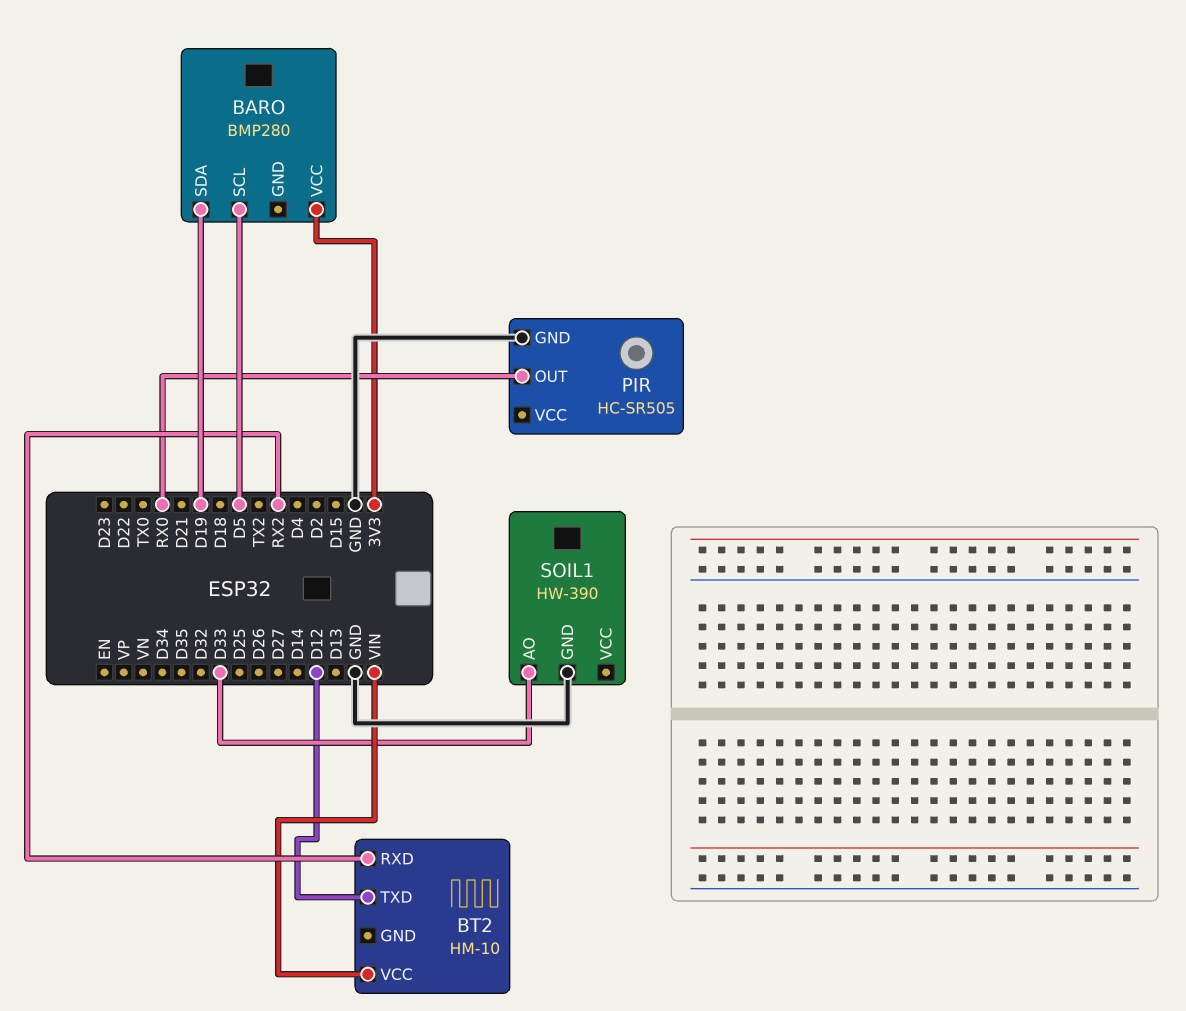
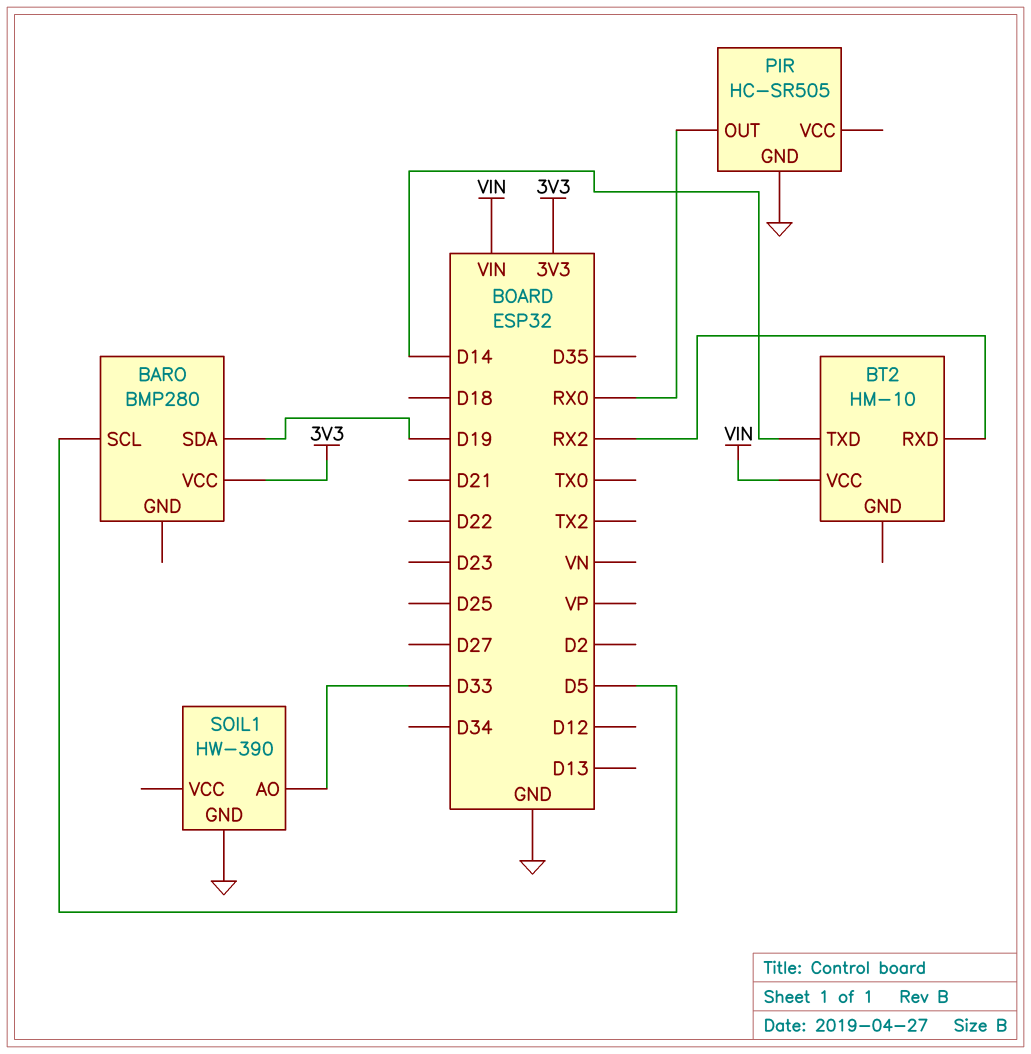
BT2 pin TXD: D12 -> D14

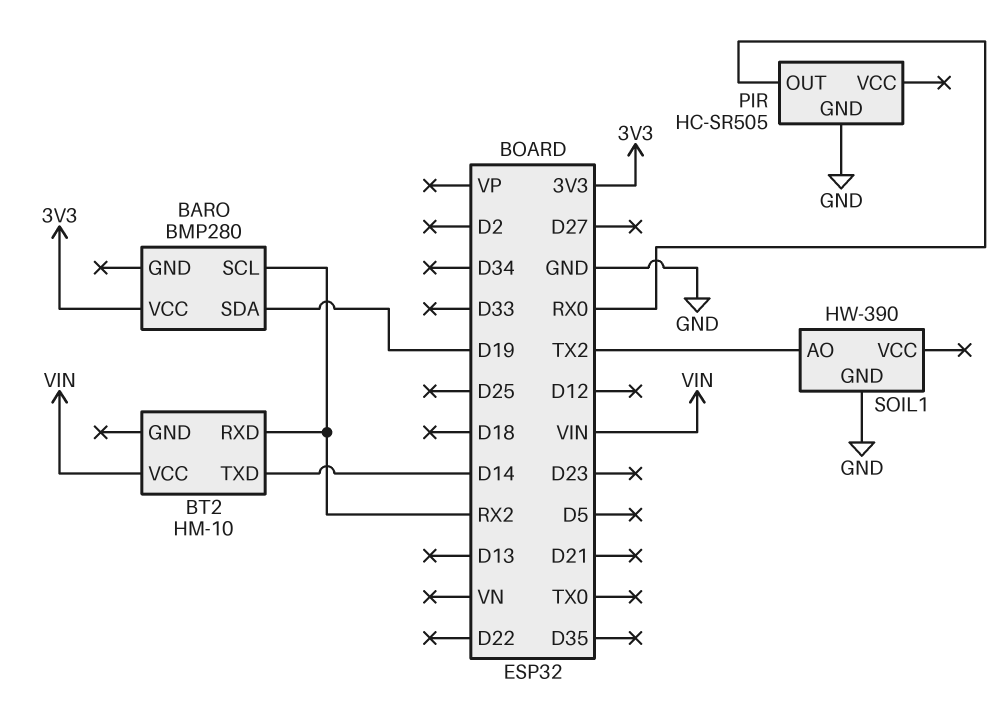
BARO pin SCL: D5 -> RX2
SOIL1 pin AO: D33 -> TX2

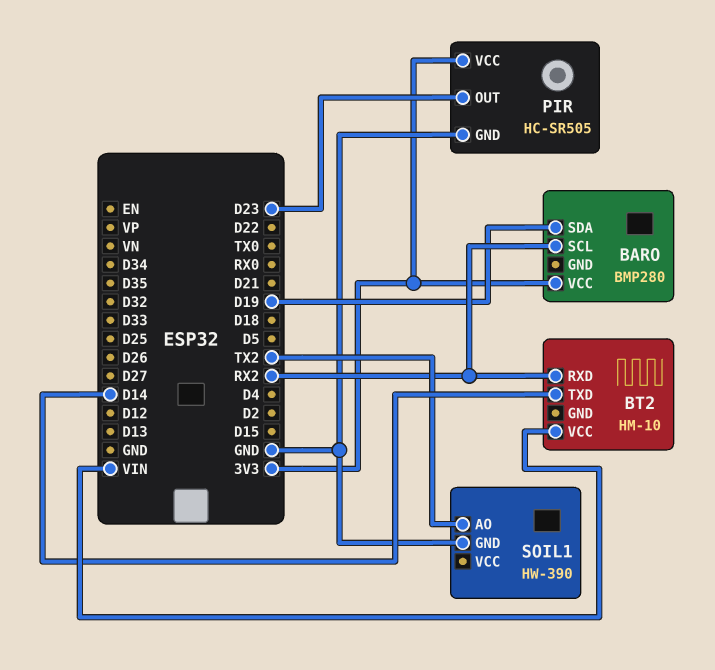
PIR pin OUT: RX0 -> D23
PIR pin VCC: none -> 3V3

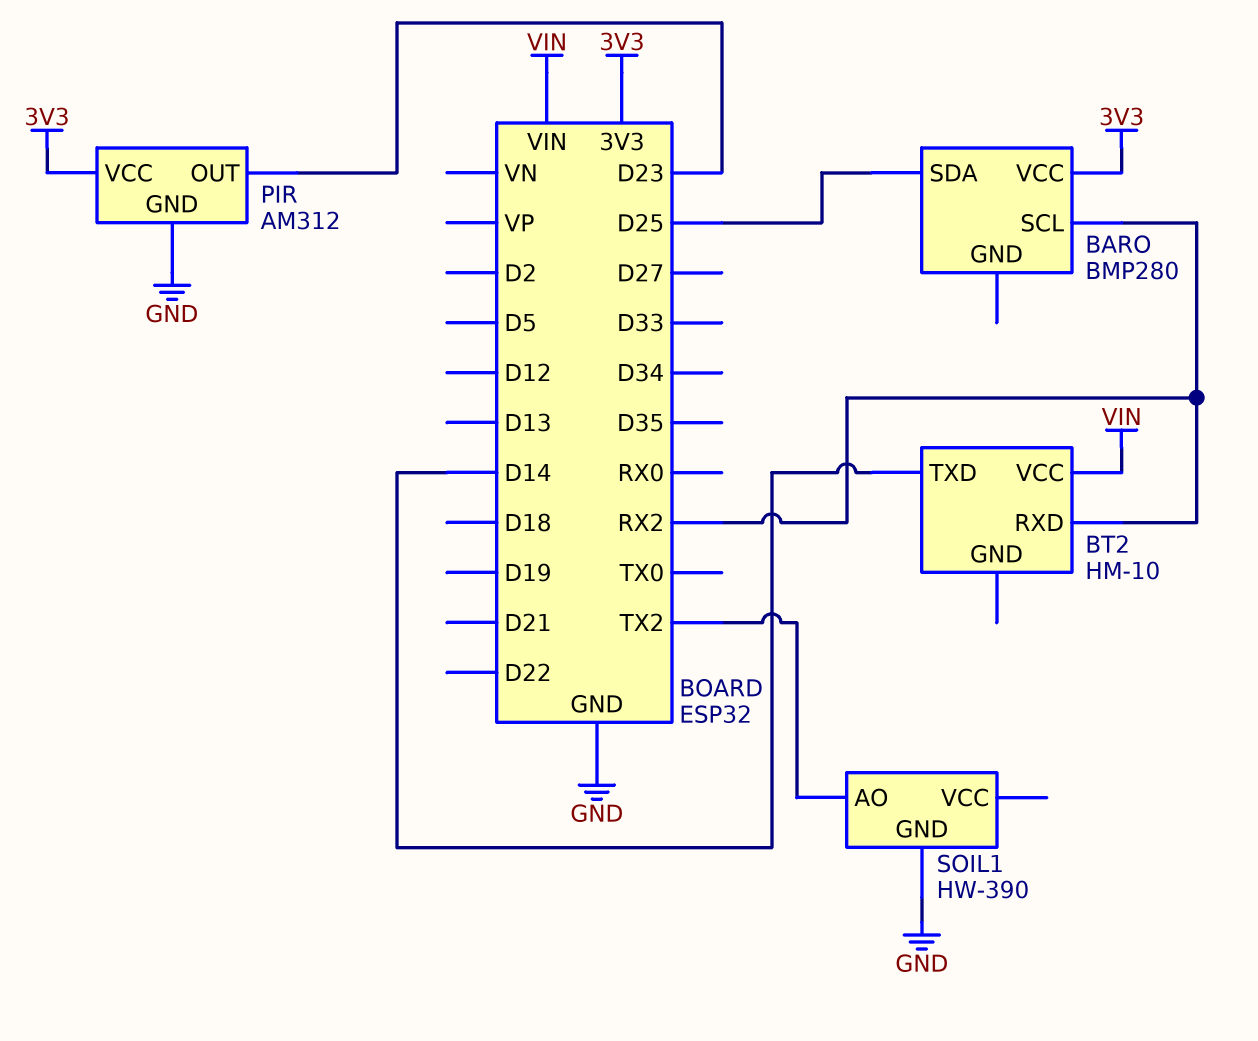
BARO pin SDA: D19 -> D25
PIR: HC-SR505 -> AM312

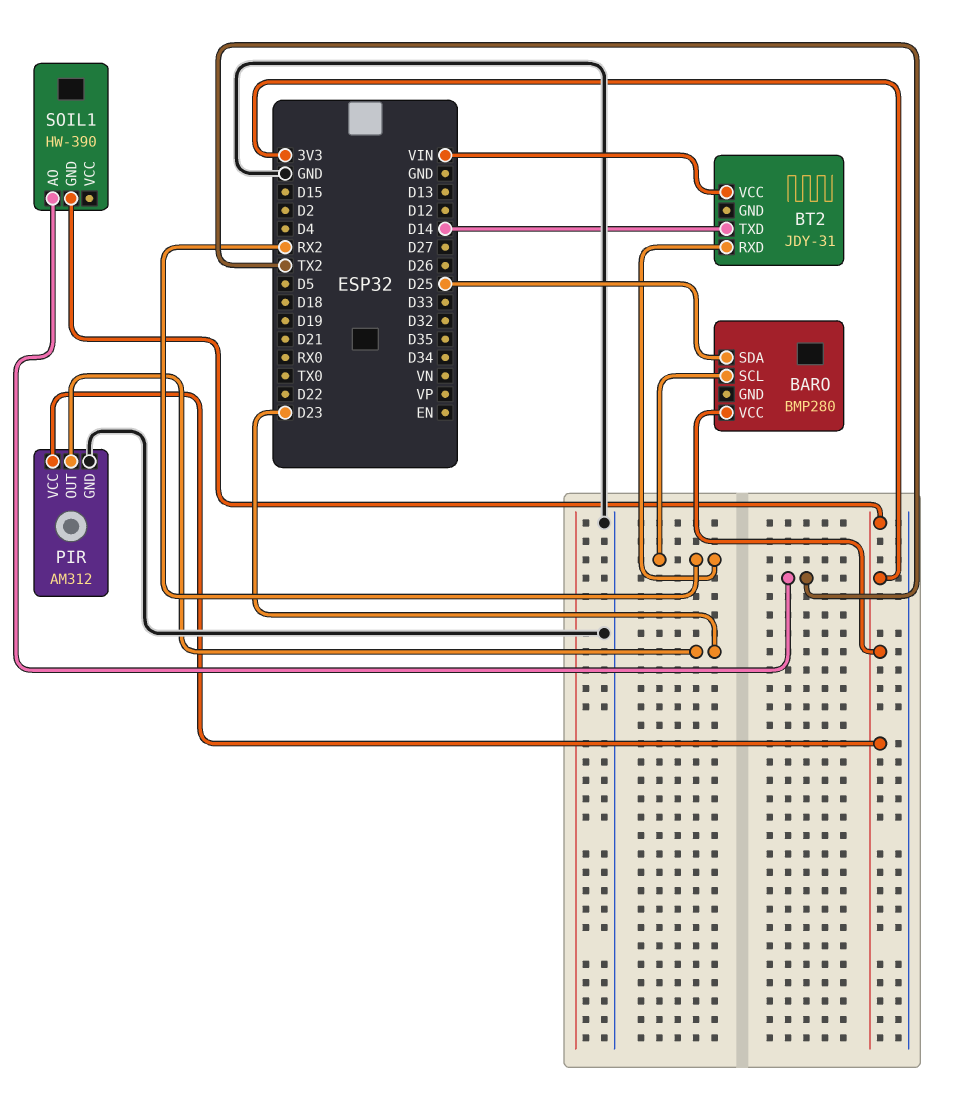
BT2: HM-10 -> JDY-31
SOIL1 pin GND: GND -> 3V3

